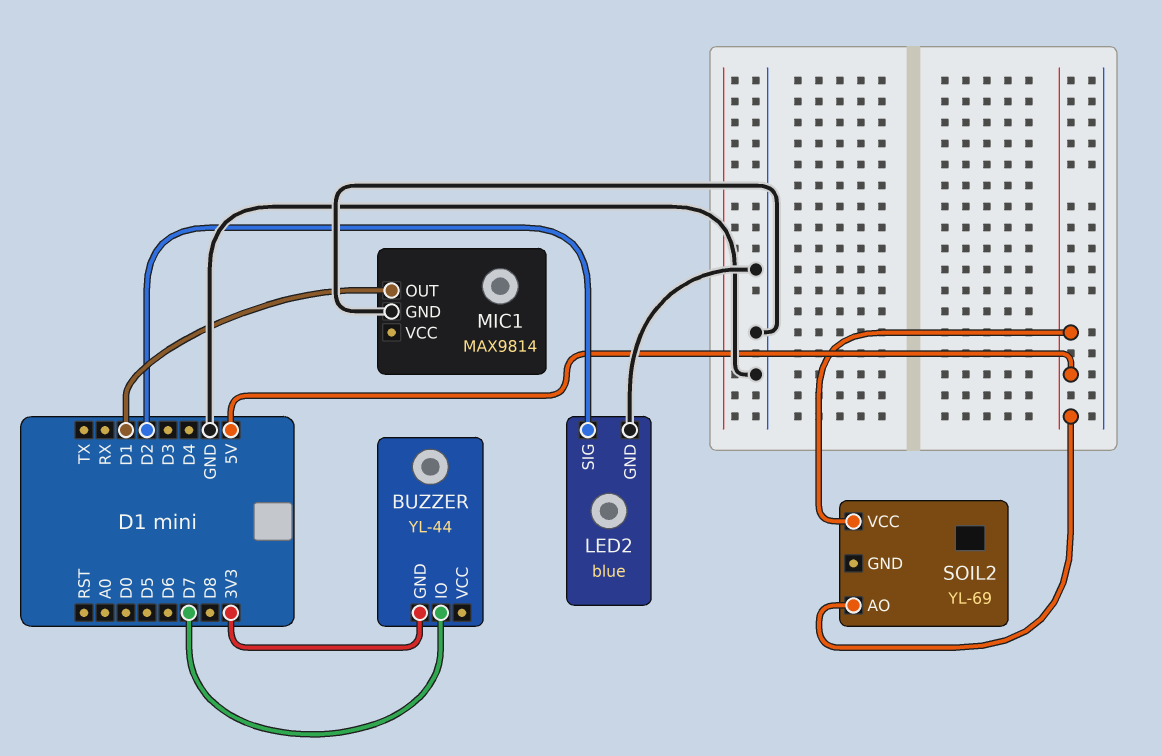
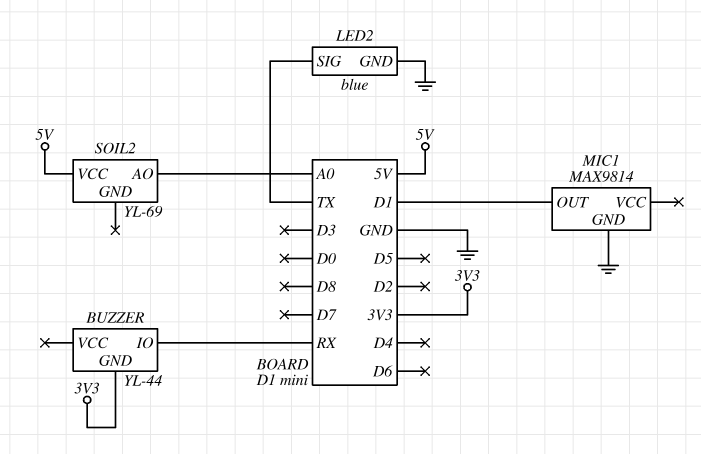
BUZZER pin IO: D7 -> RX
LED2 pin SIG: D2 -> TX
SOIL2 pin AO: 5V -> A0

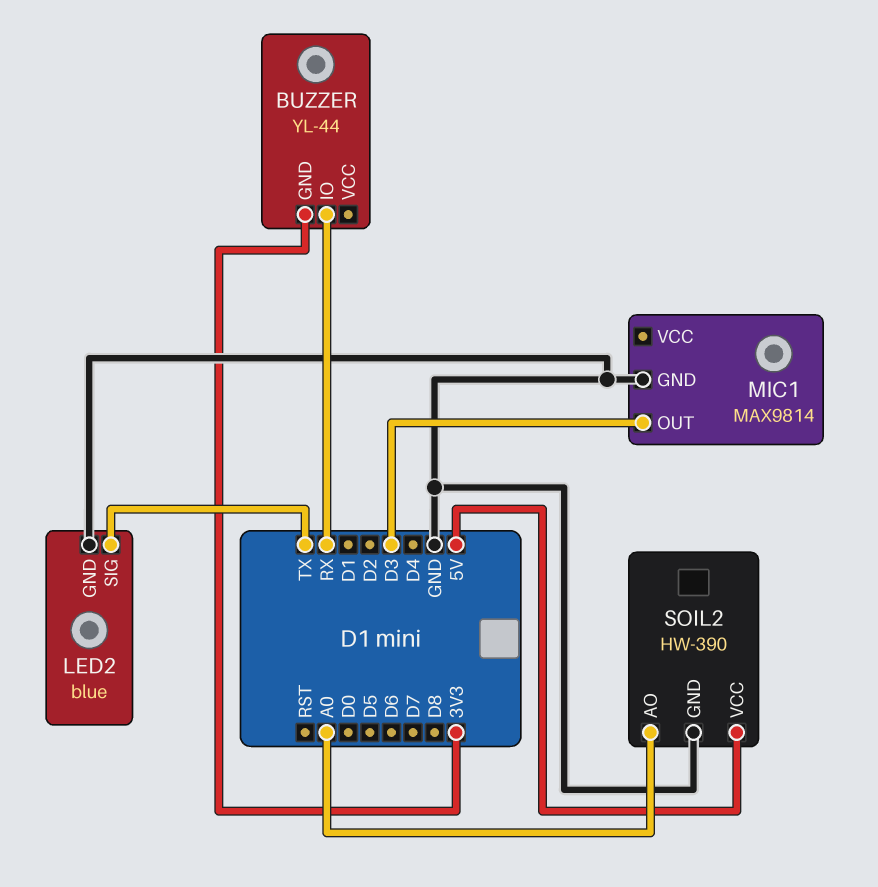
MIC1 pin OUT: D1 -> D3
SOIL2: YL-69 -> HW-390
SOIL2 pin GND: none -> GND

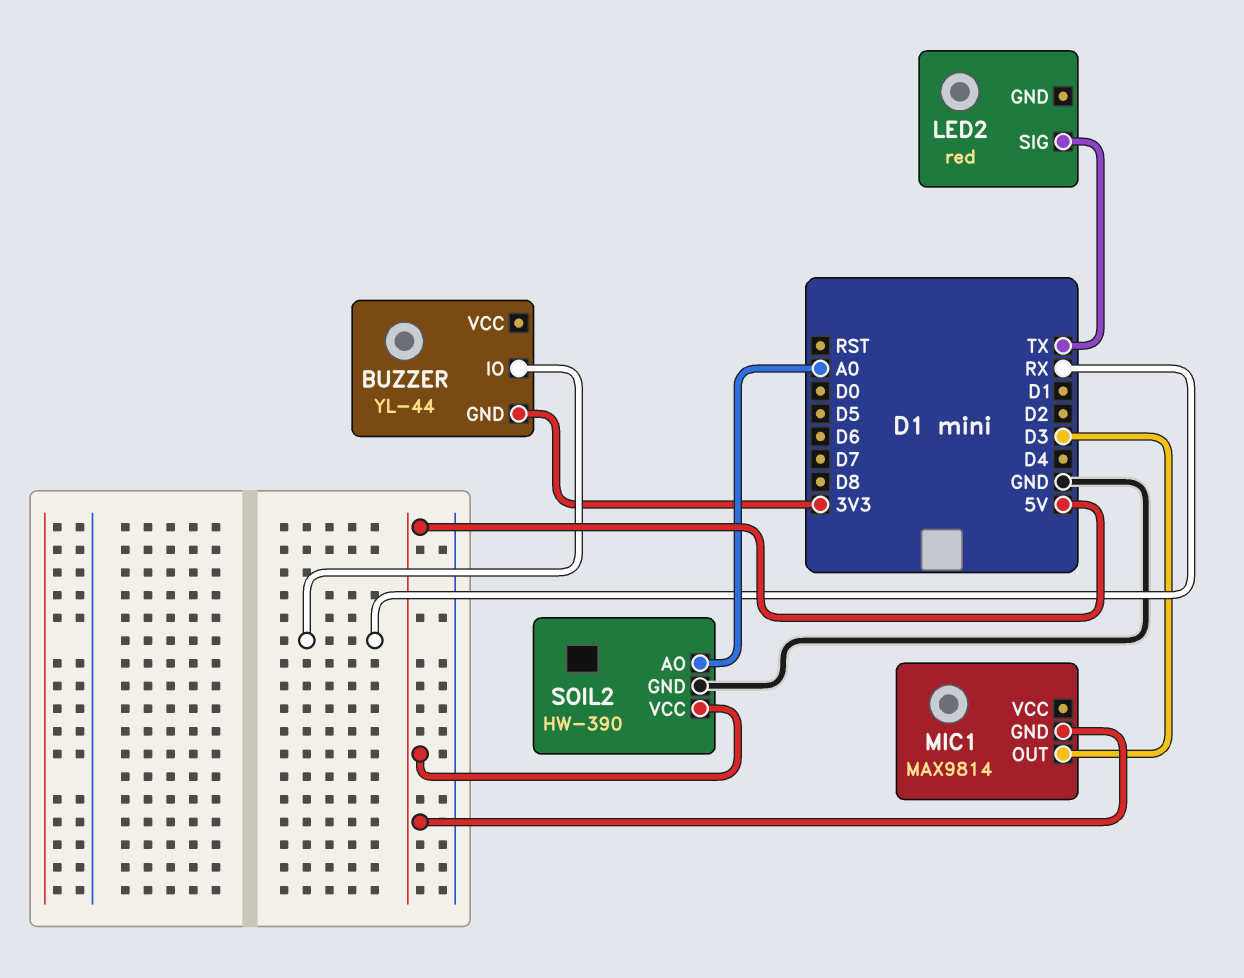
LED2: blue -> red
LED2 pin GND: GND -> none
MIC1 pin GND: GND -> 5V

